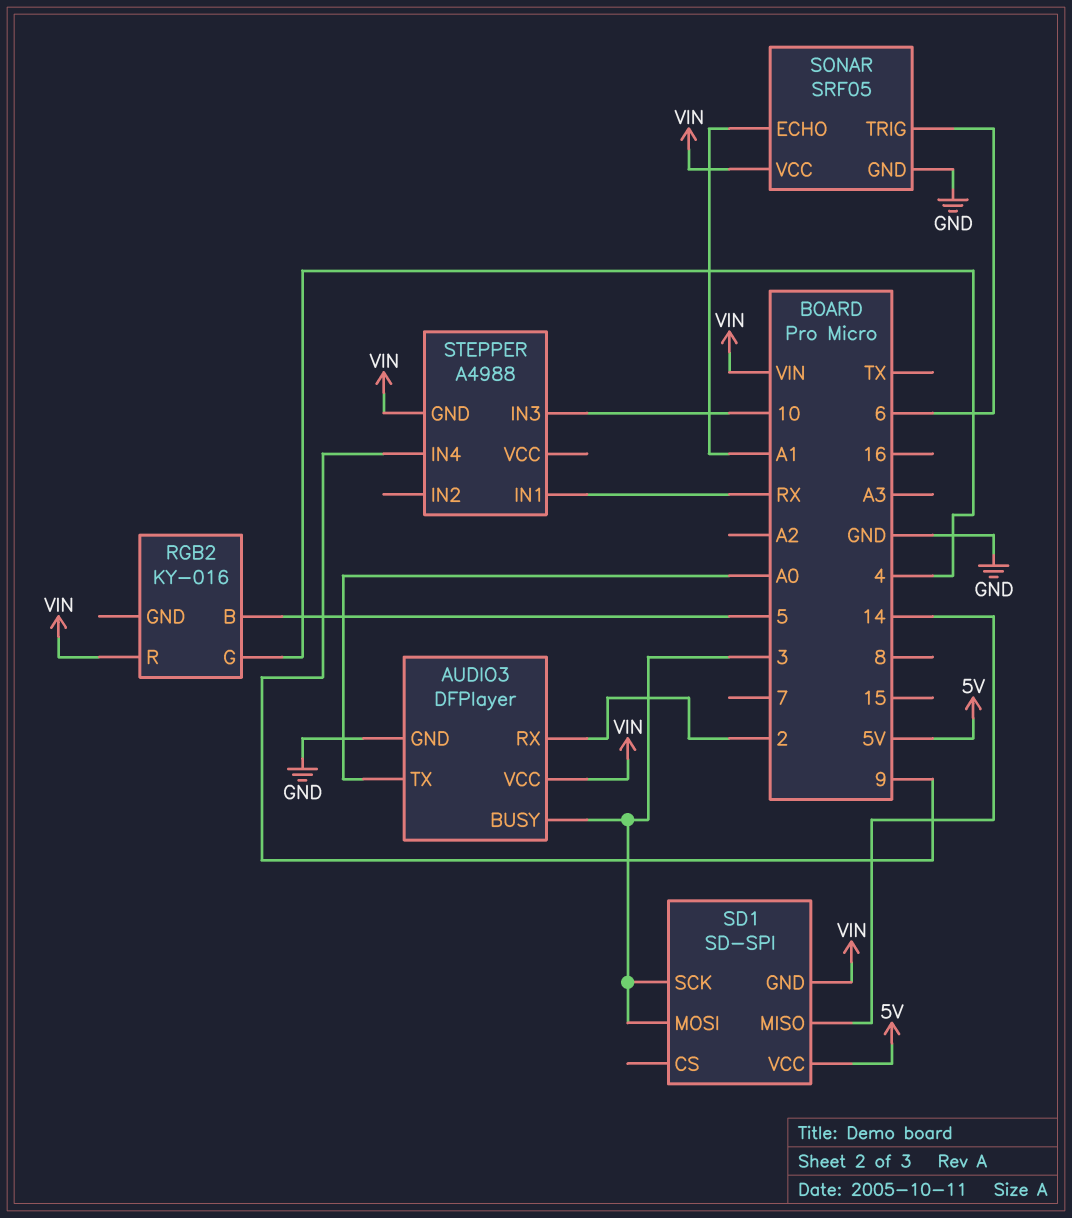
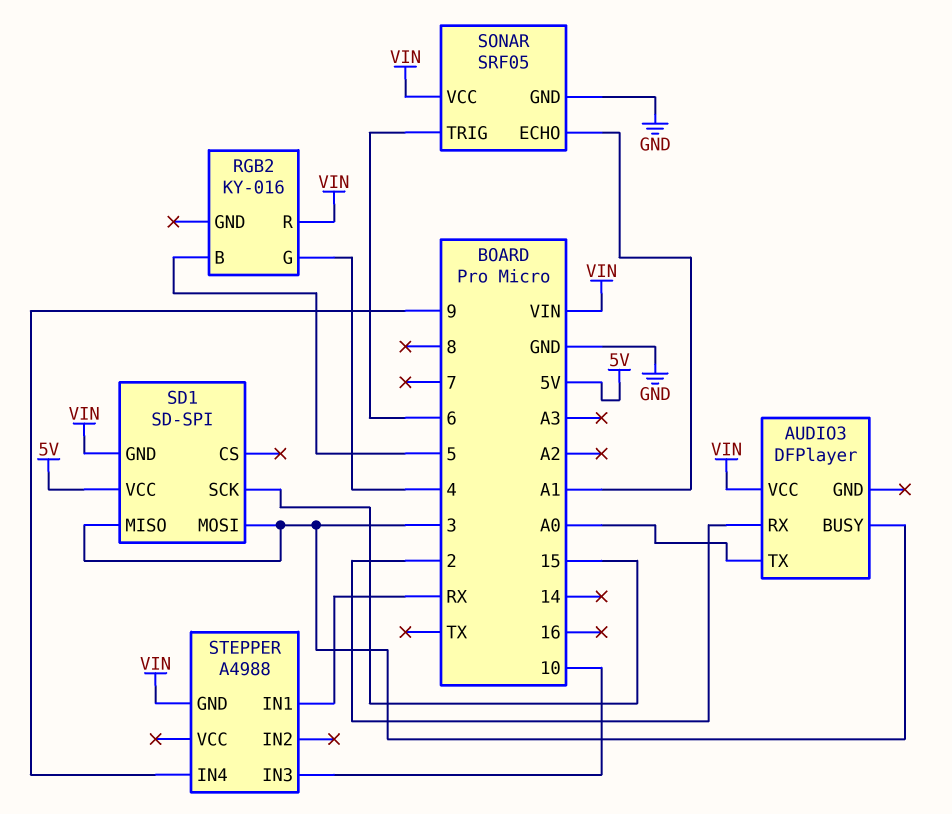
AUDIO3 pin GND: GND -> none
SD1 pin MISO: 14 -> 3
SD1 pin SCK: 3 -> 15

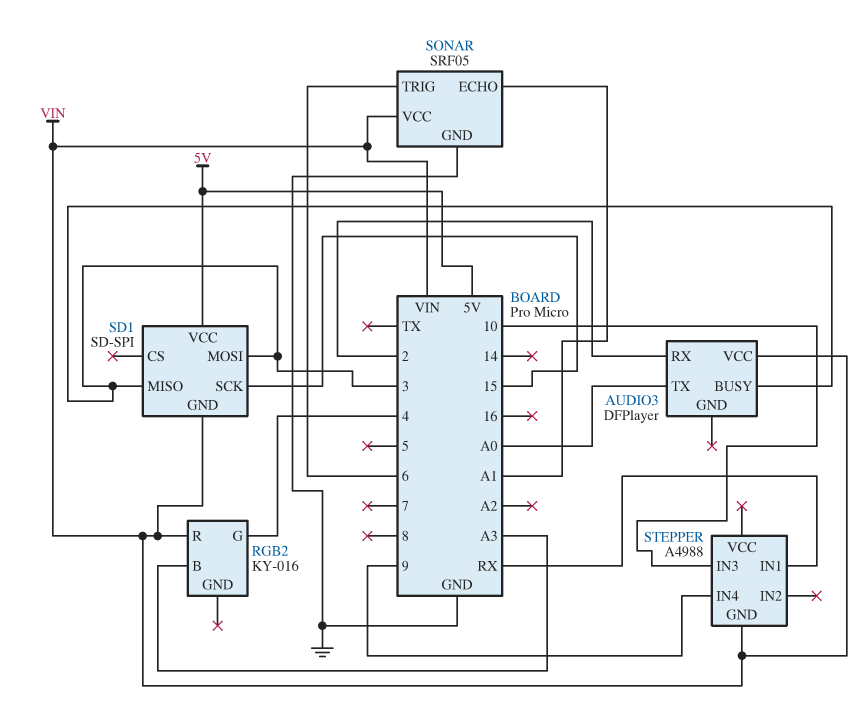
RGB2 pin B: 5 -> A3

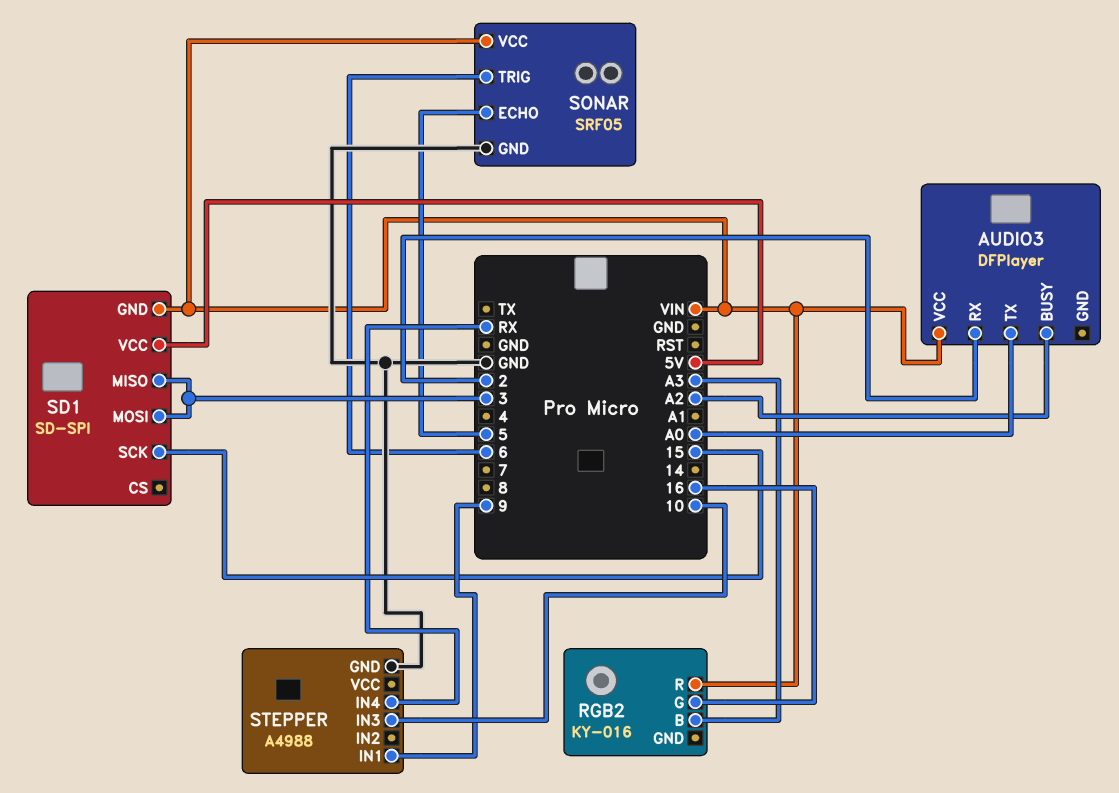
AUDIO3 pin BUSY: 3 -> A2
RGB2 pin G: 4 -> 16
SONAR pin ECHO: A1 -> 5
STEPPER pin GND: VIN -> GND
STEPPER pin IN1: RX -> 9
STEPPER pin IN4: 9 -> RX

